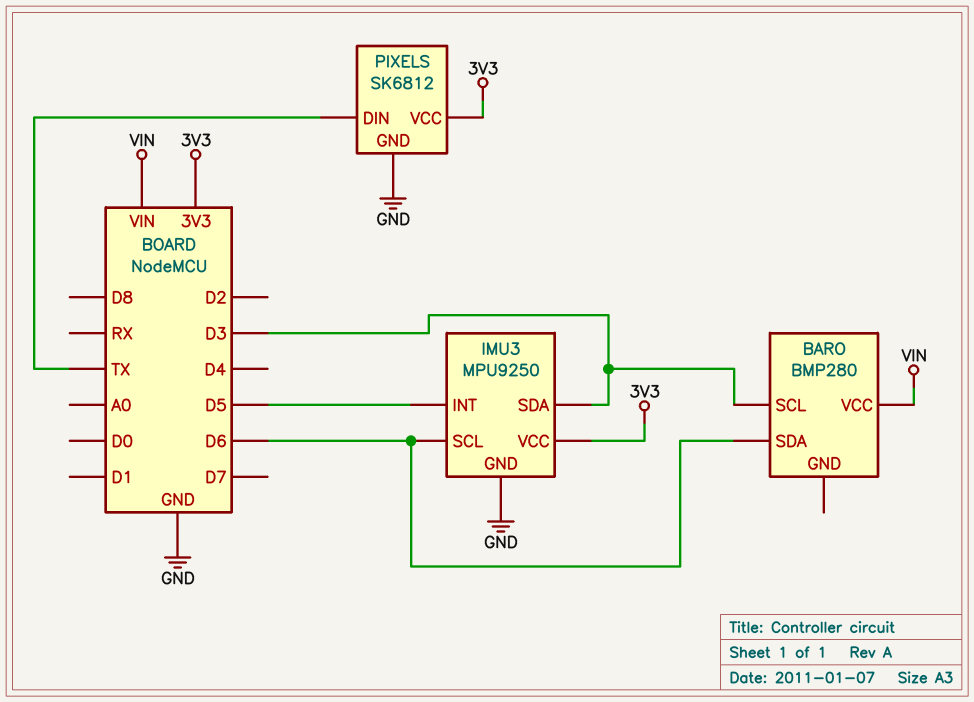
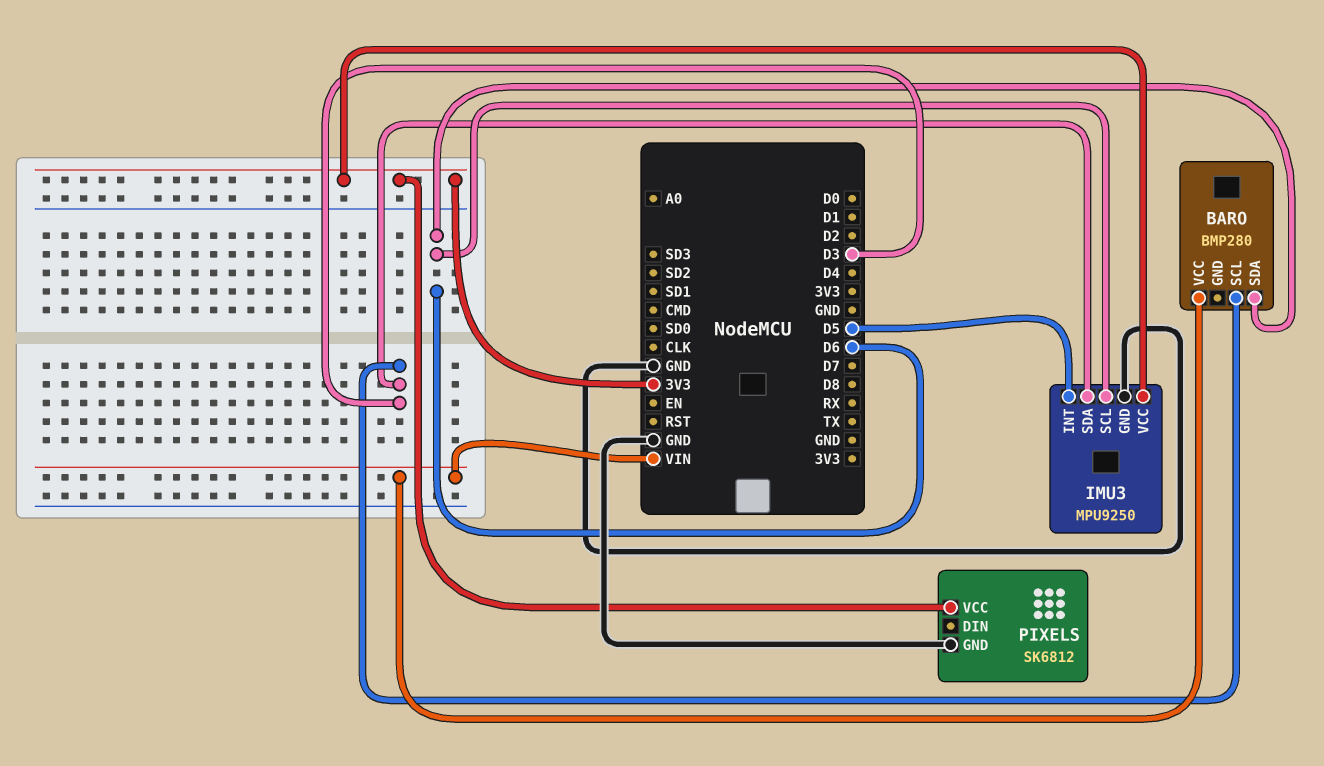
PIXELS pin DIN: TX -> none

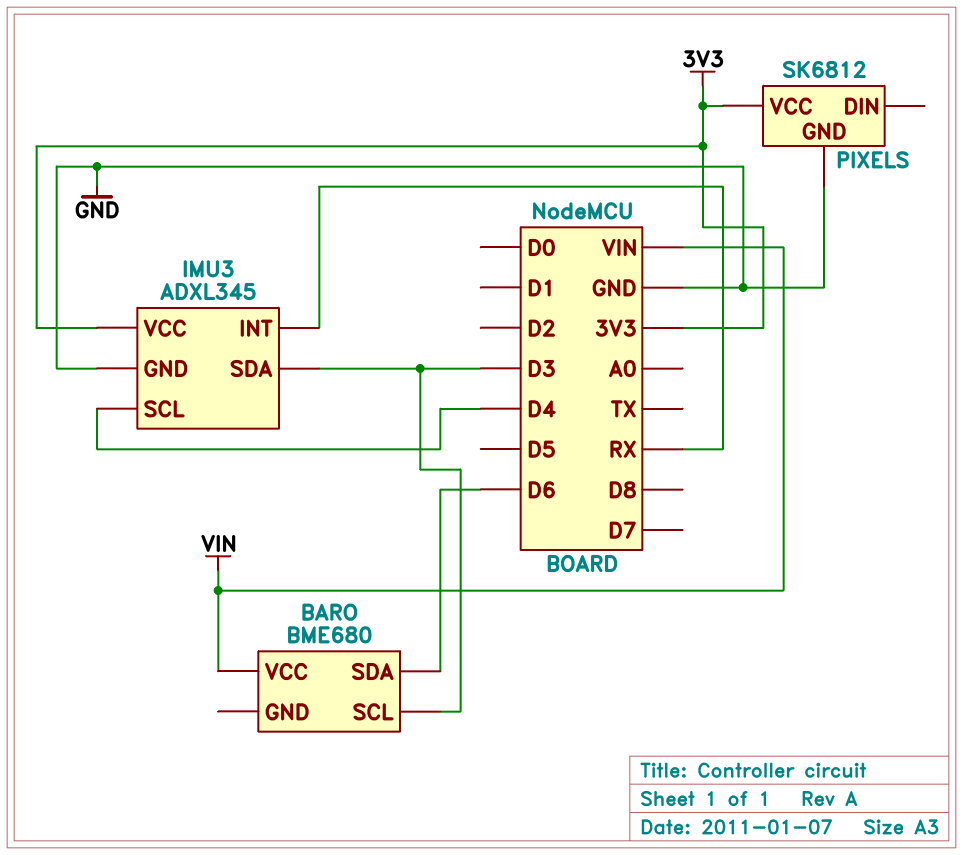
BARO: BMP280 -> BME680
IMU3: MPU9250 -> ADXL345
IMU3 pin INT: D5 -> RX
IMU3 pin SCL: D6 -> D4

